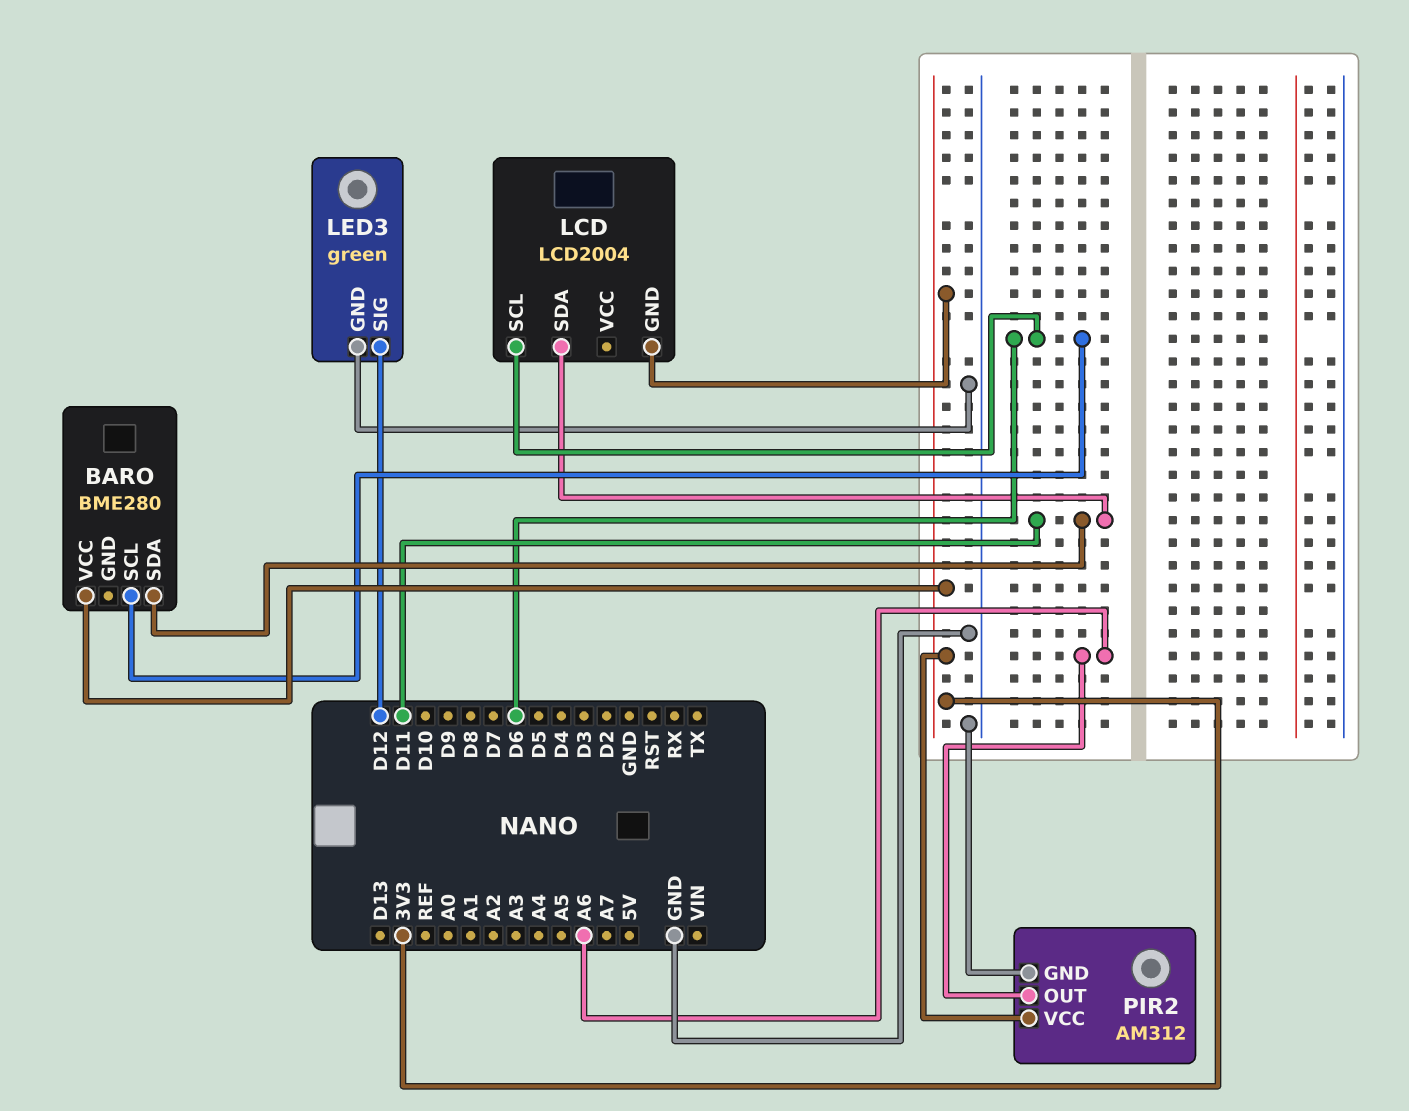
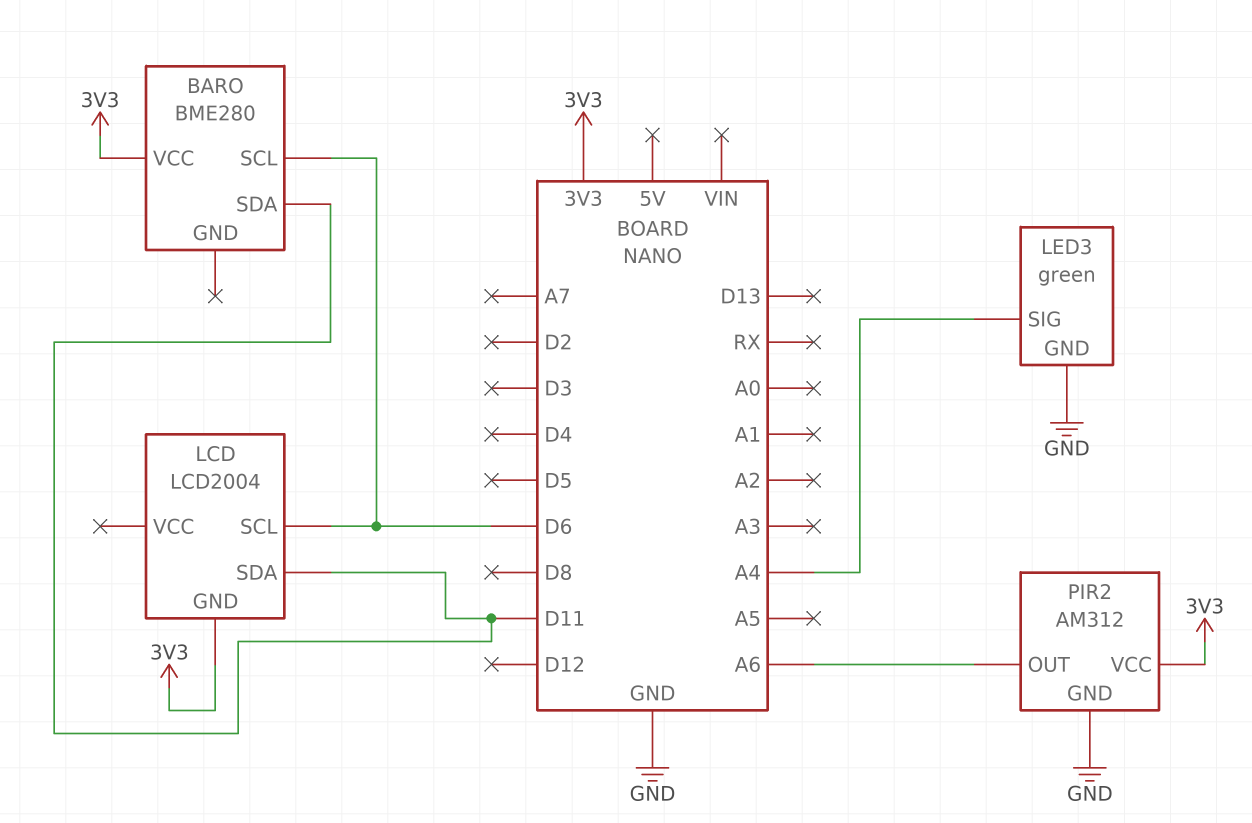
LED3 pin SIG: D12 -> A4

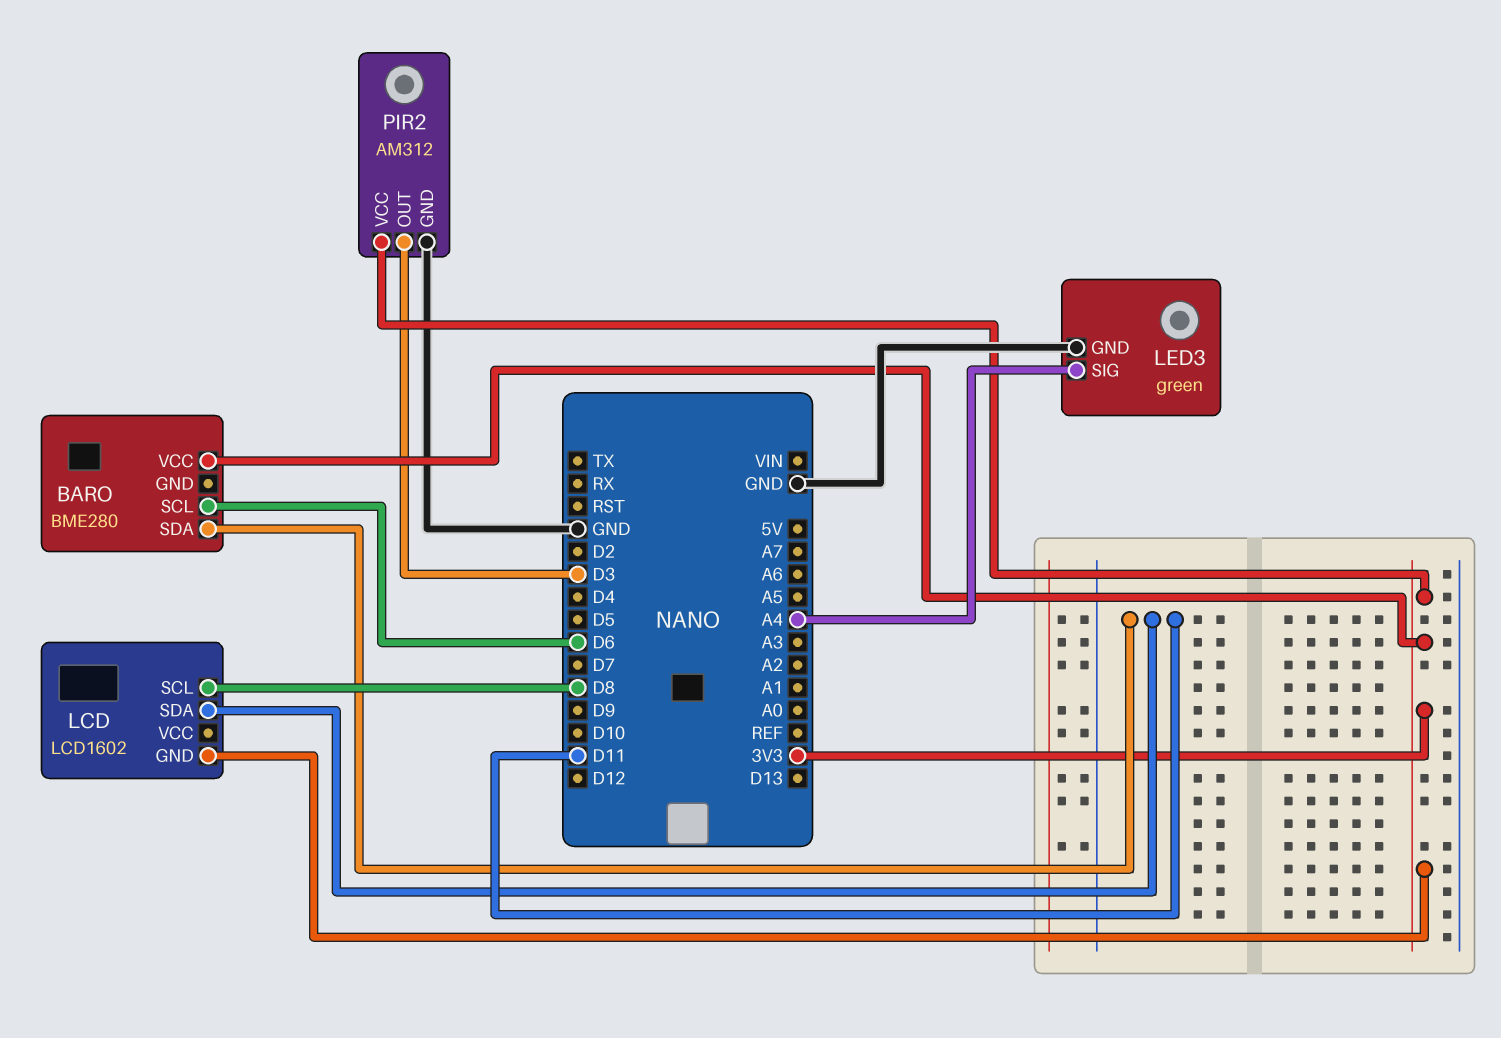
LCD: LCD2004 -> LCD1602
LCD pin SCL: D6 -> D8
PIR2 pin OUT: A6 -> D3

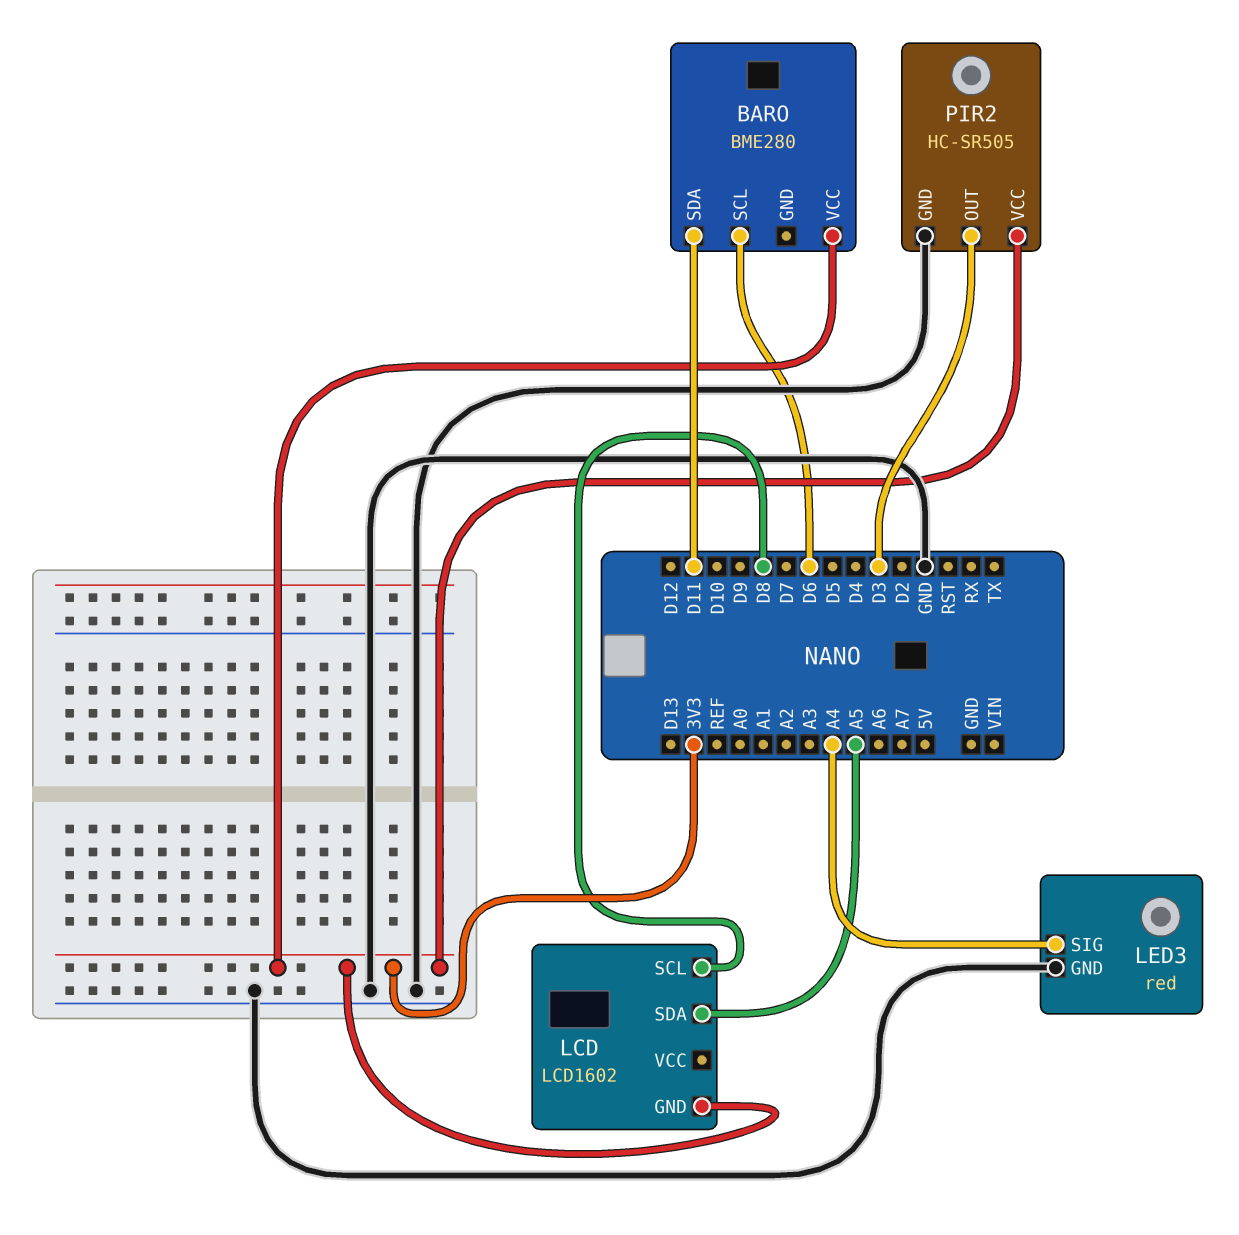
LCD pin SDA: D11 -> A5
LED3: green -> red
PIR2: AM312 -> HC-SR505

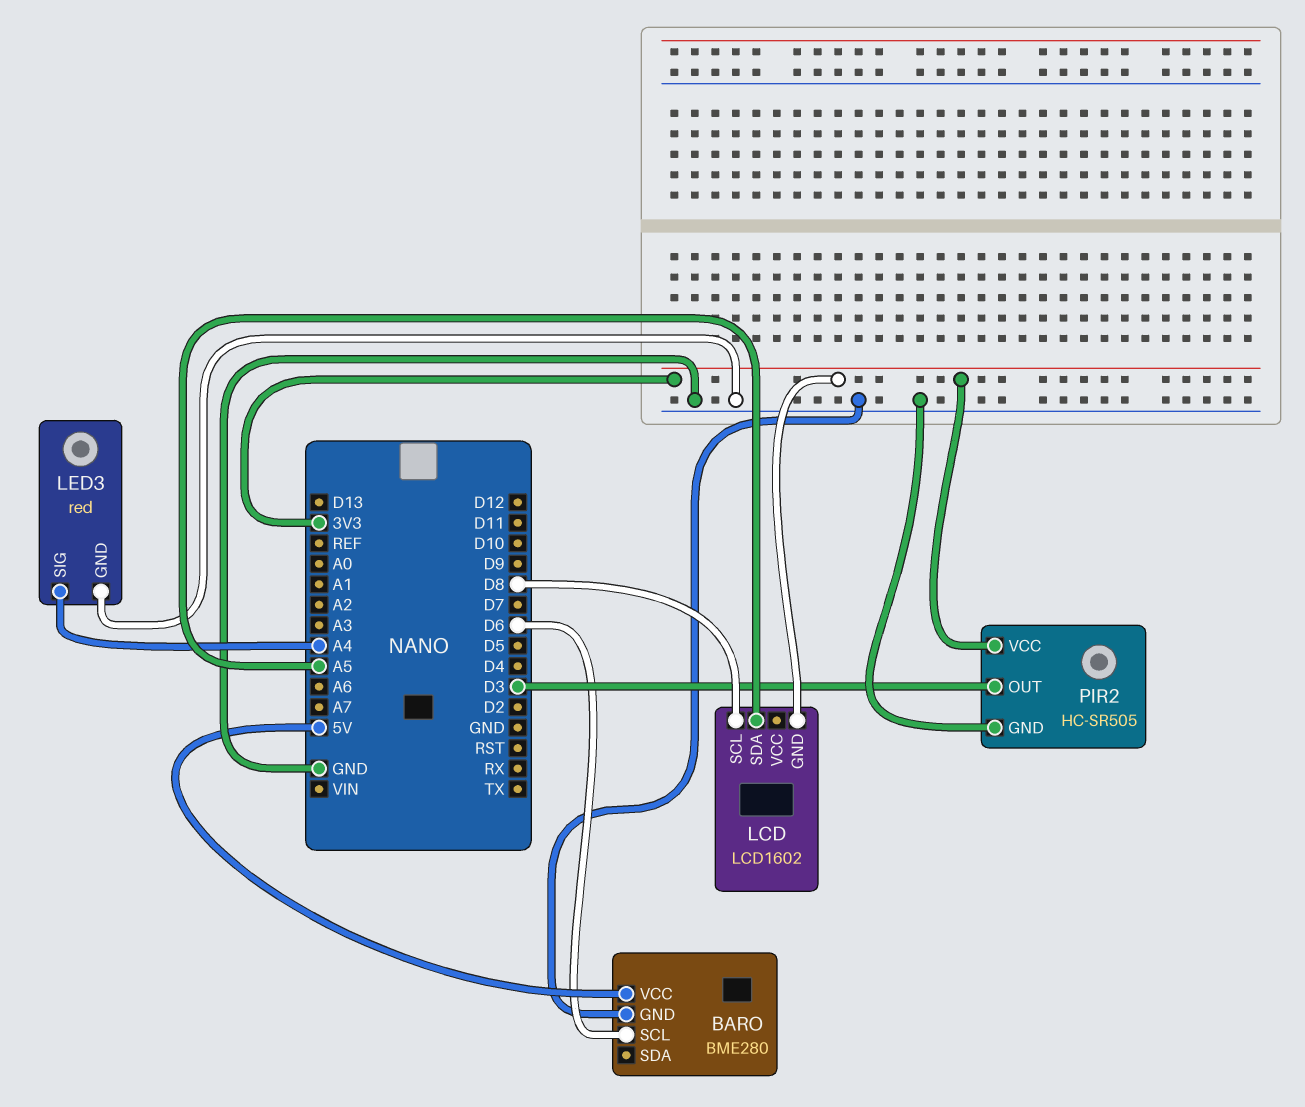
BARO pin GND: none -> GND
BARO pin SDA: D11 -> none
BARO pin VCC: 3V3 -> 5V

